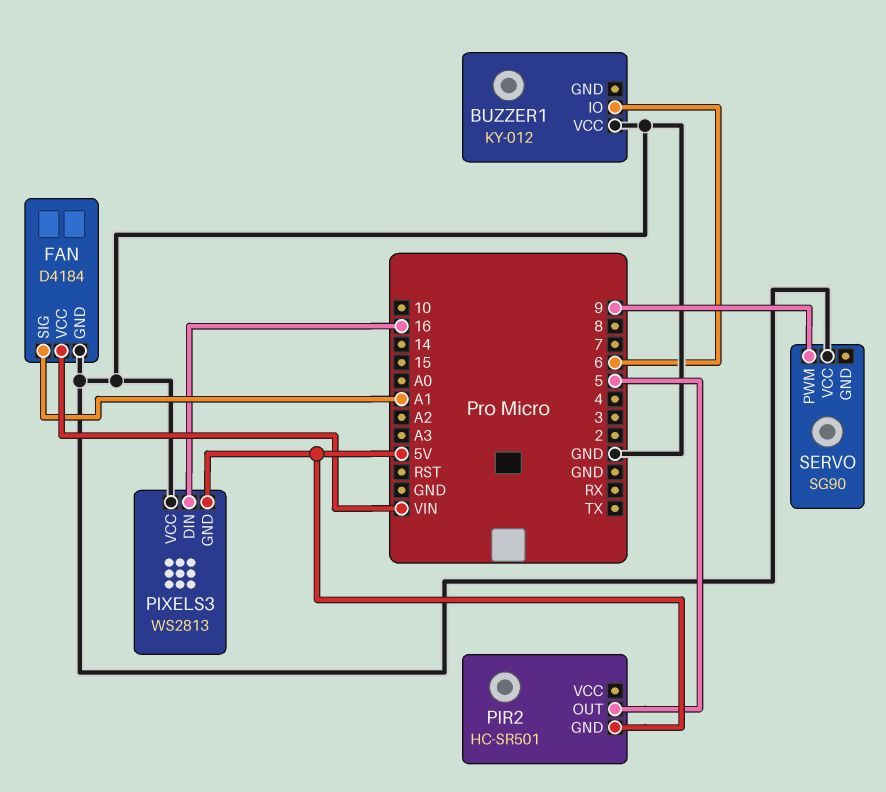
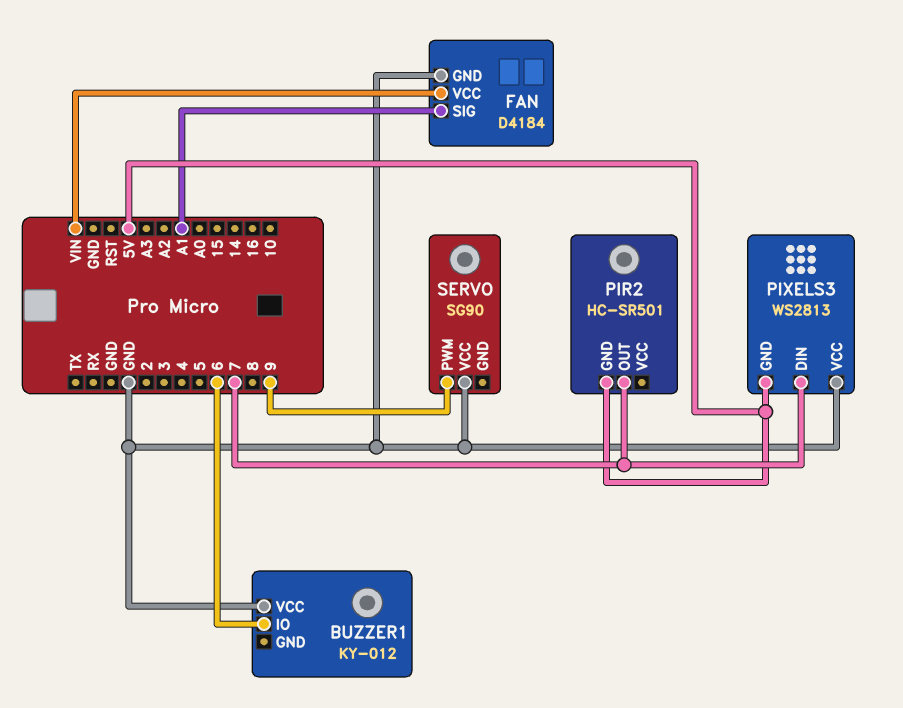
PIR2 pin OUT: 5 -> 7
PIXELS3 pin DIN: 16 -> 7

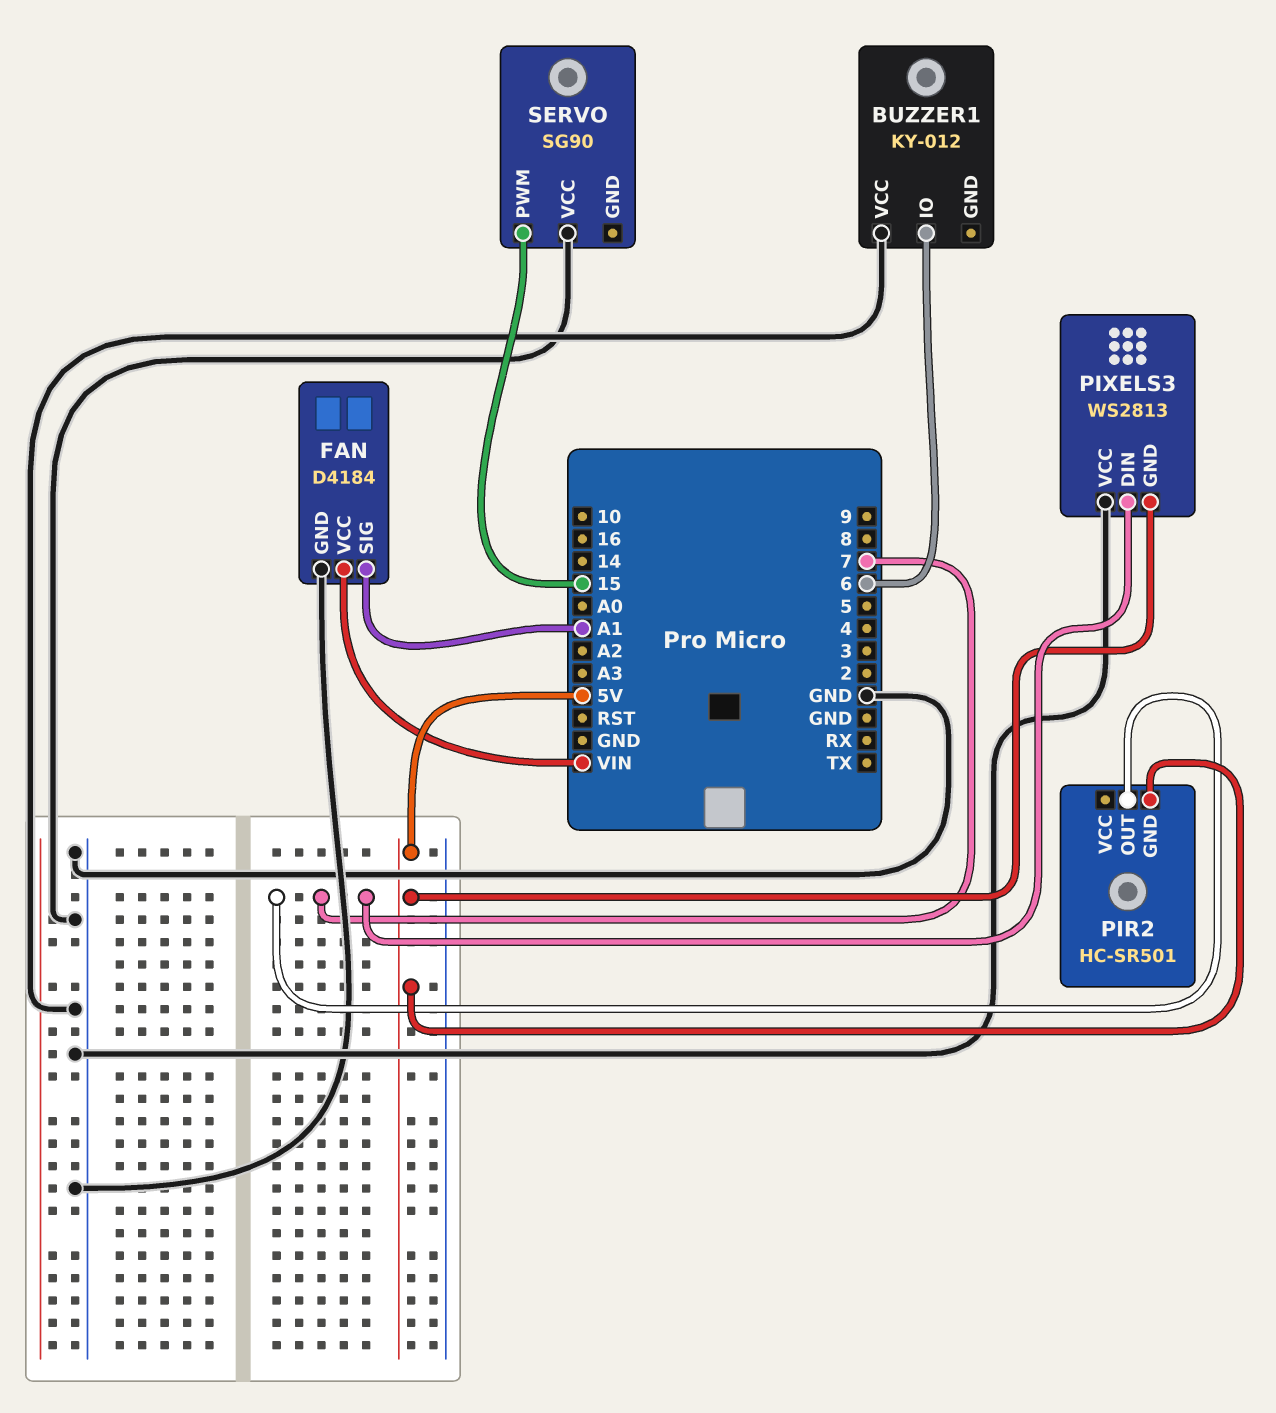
SERVO pin PWM: 9 -> 15

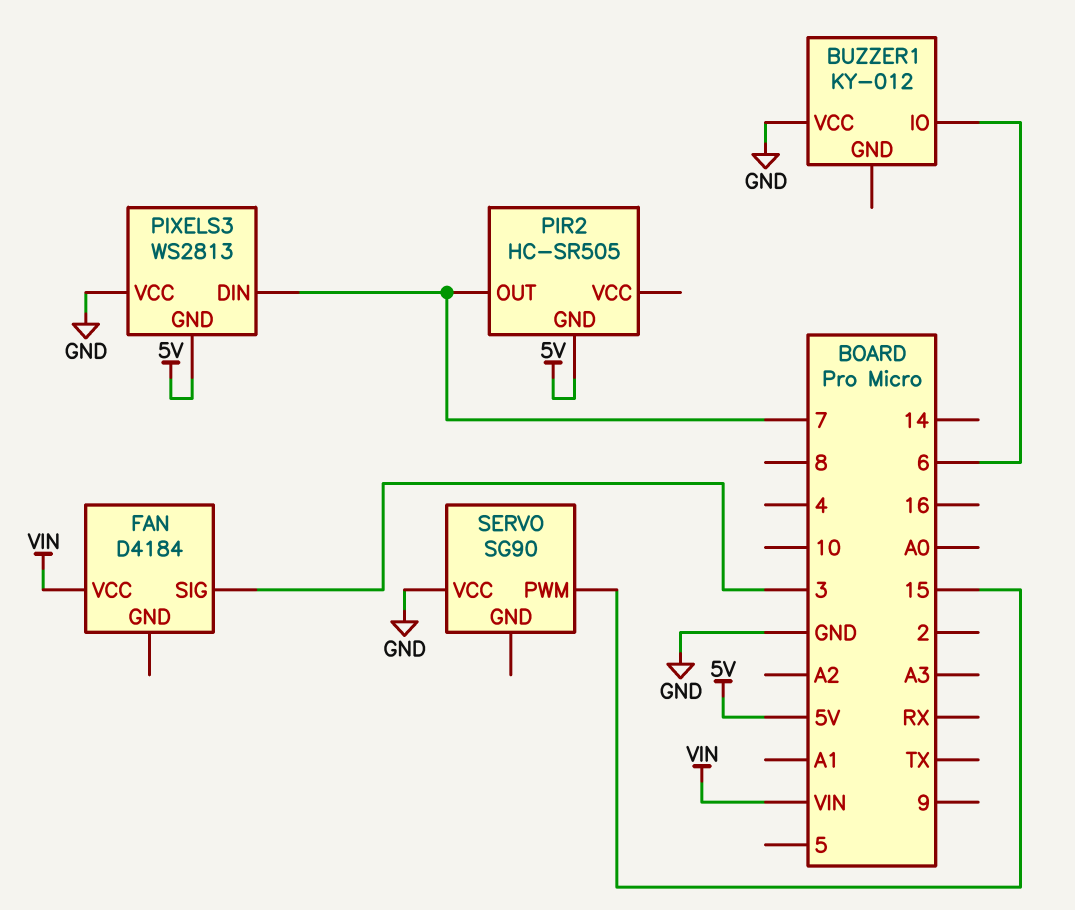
FAN pin GND: GND -> none
FAN pin SIG: A1 -> 3
PIR2: HC-SR501 -> HC-SR505

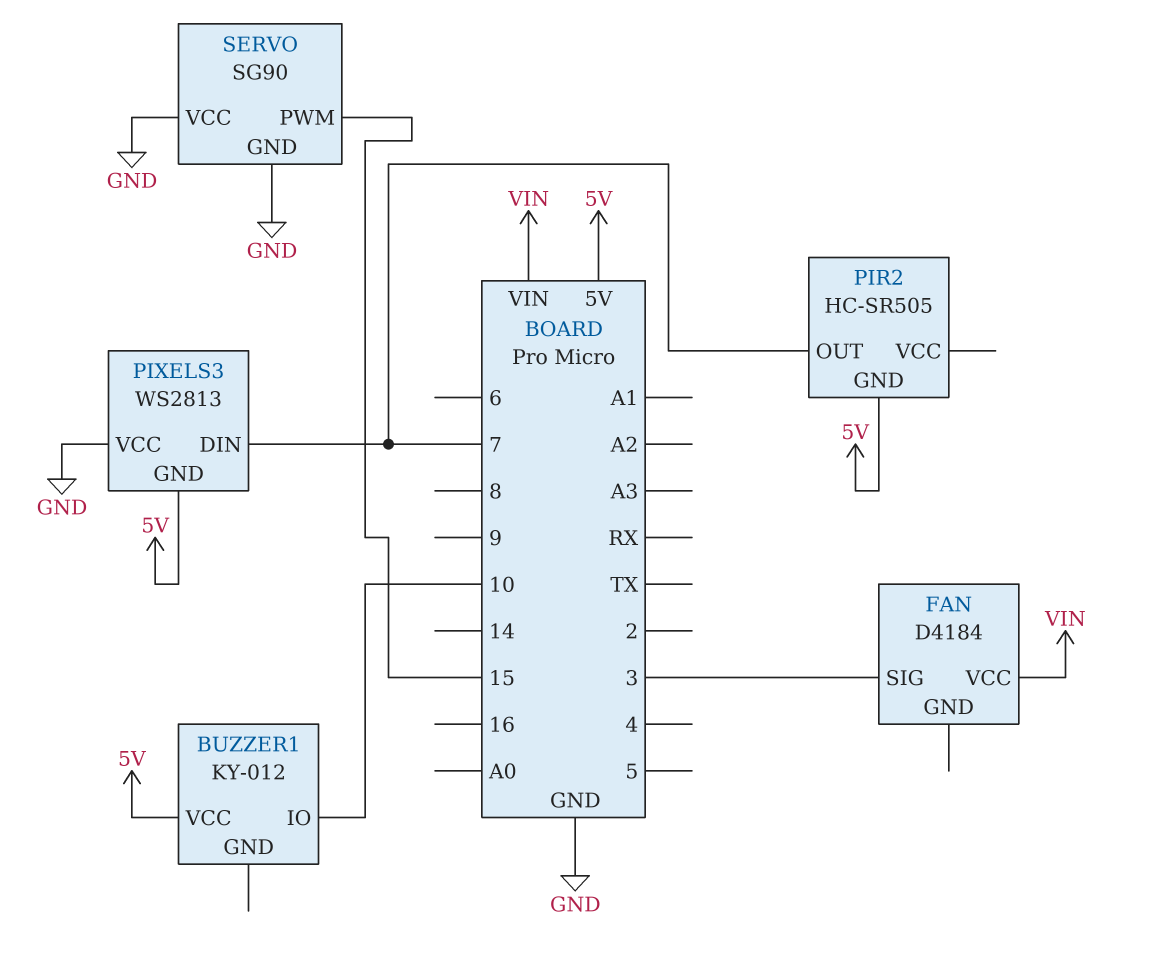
BUZZER1 pin IO: 6 -> 10
BUZZER1 pin VCC: GND -> 5V
SERVO pin GND: none -> GND

